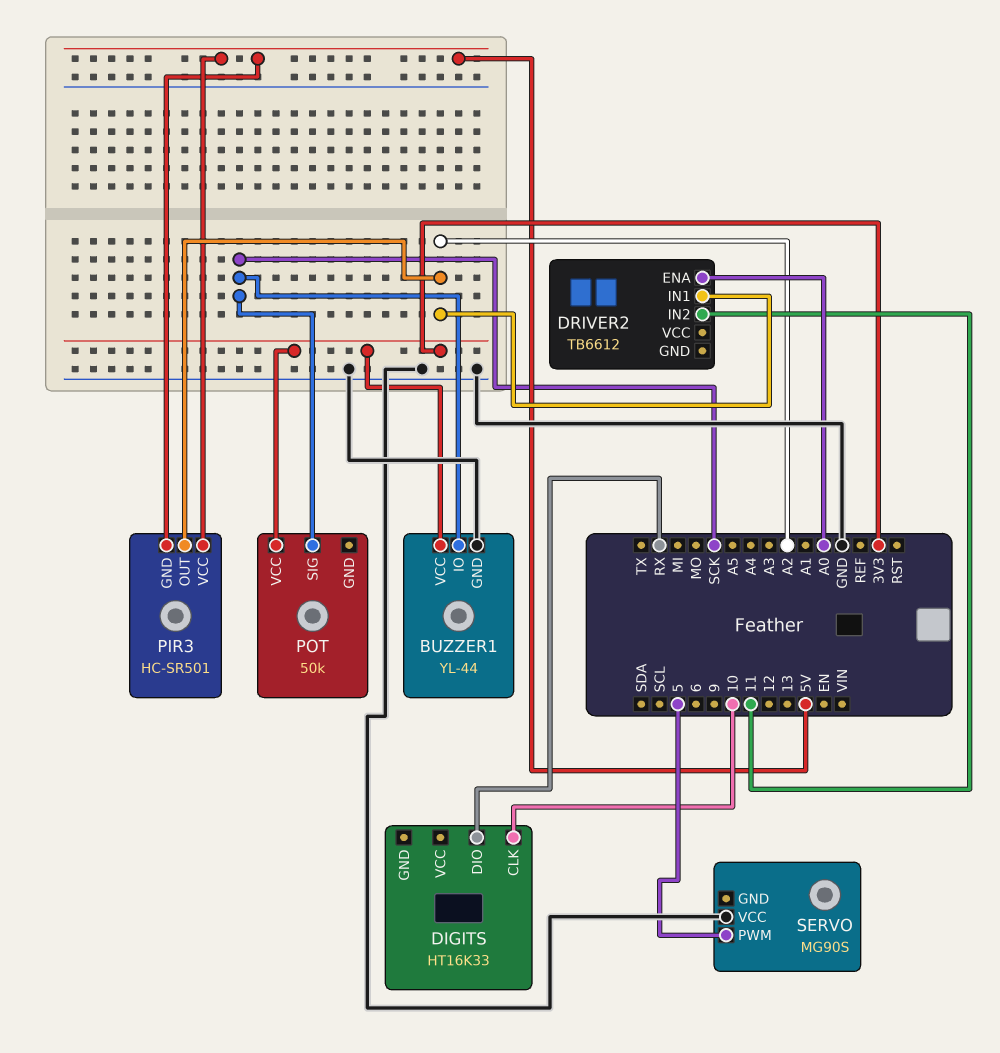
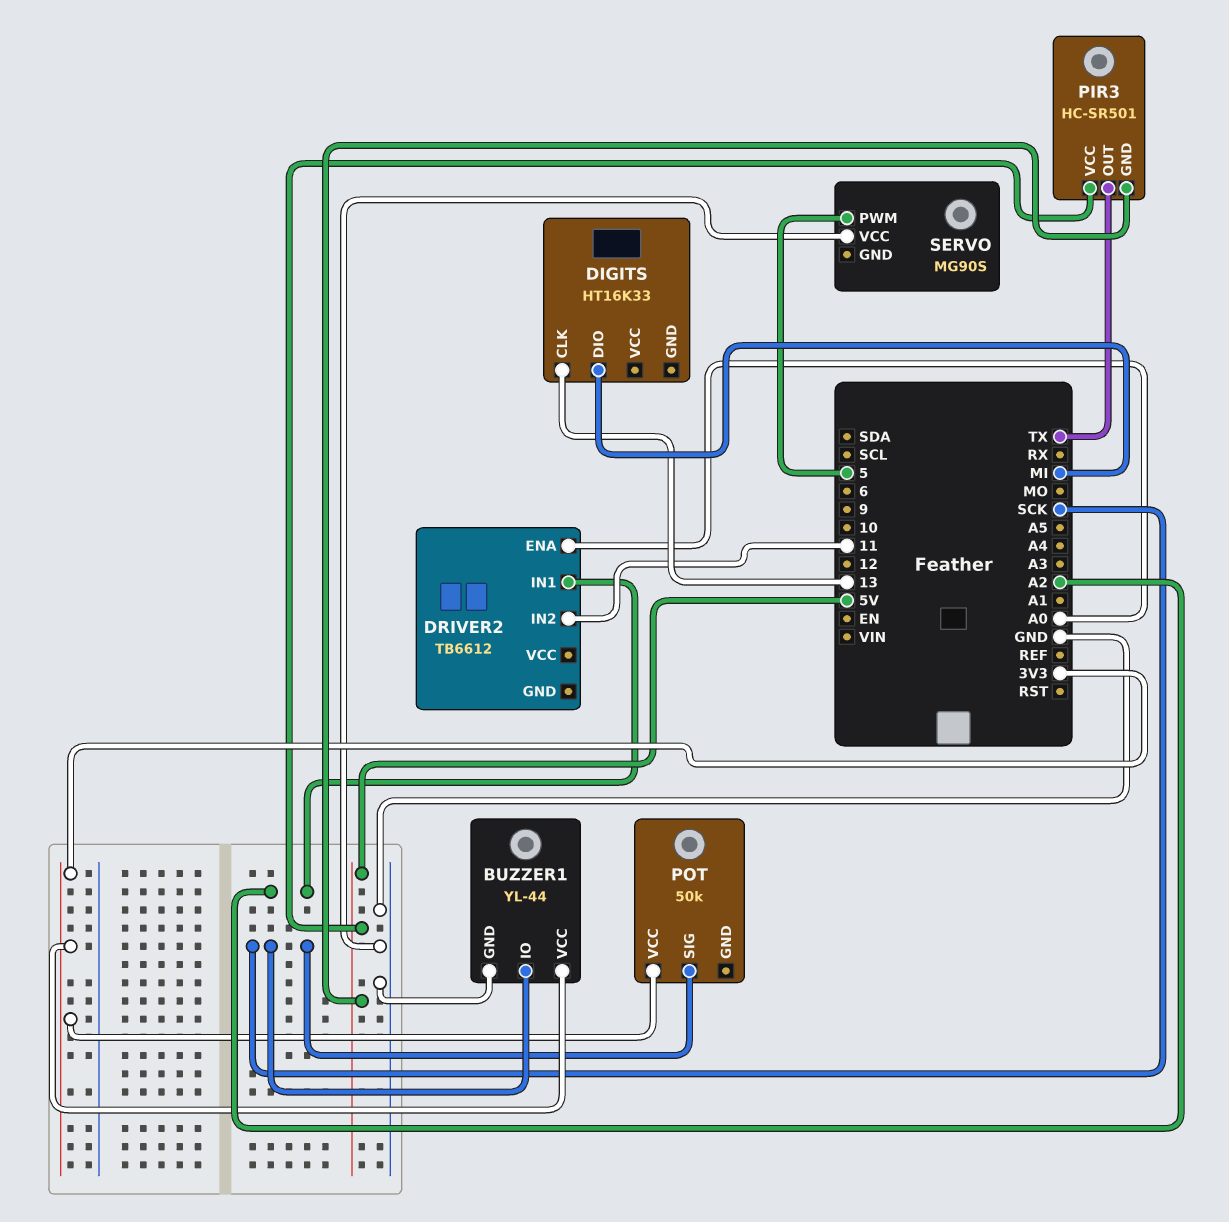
DIGITS pin CLK: 10 -> 13
DIGITS pin DIO: RX -> MI
PIR3 pin OUT: A2 -> TX

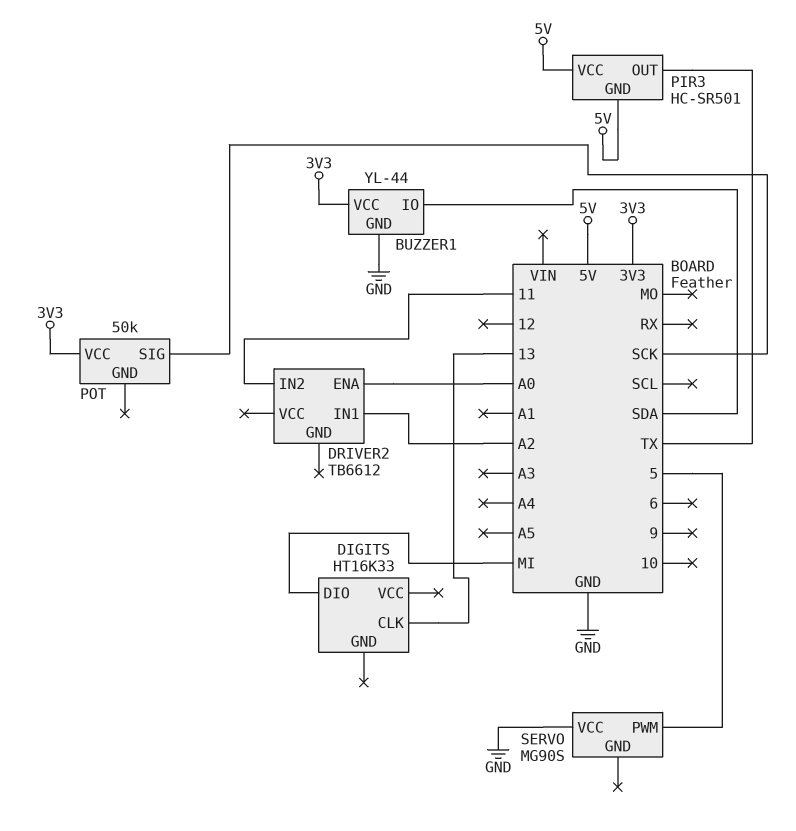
BUZZER1 pin IO: SCK -> SDA

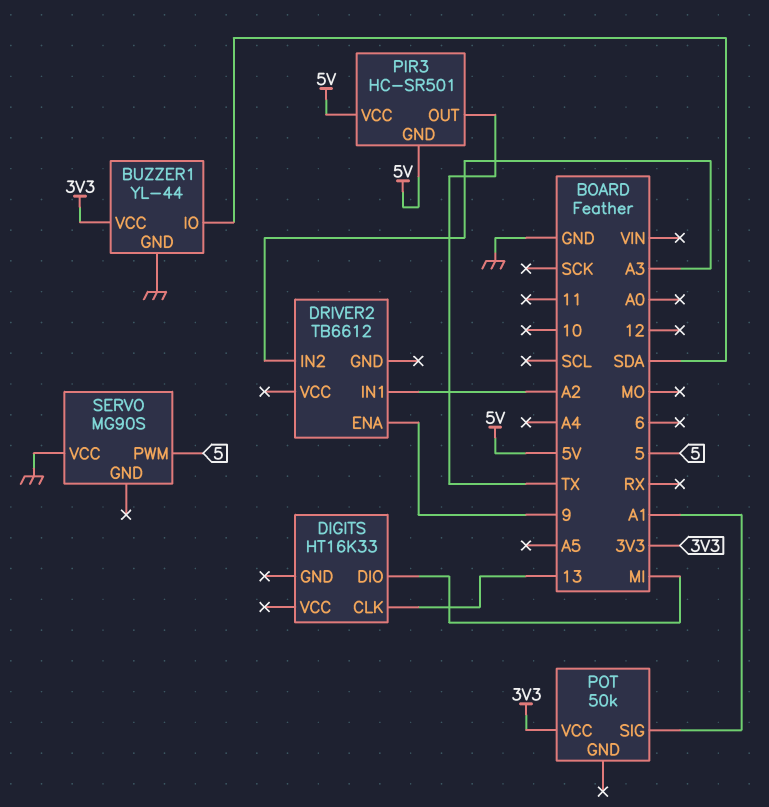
DRIVER2 pin ENA: A0 -> 9
DRIVER2 pin IN2: 11 -> A3
POT pin SIG: SCK -> A1

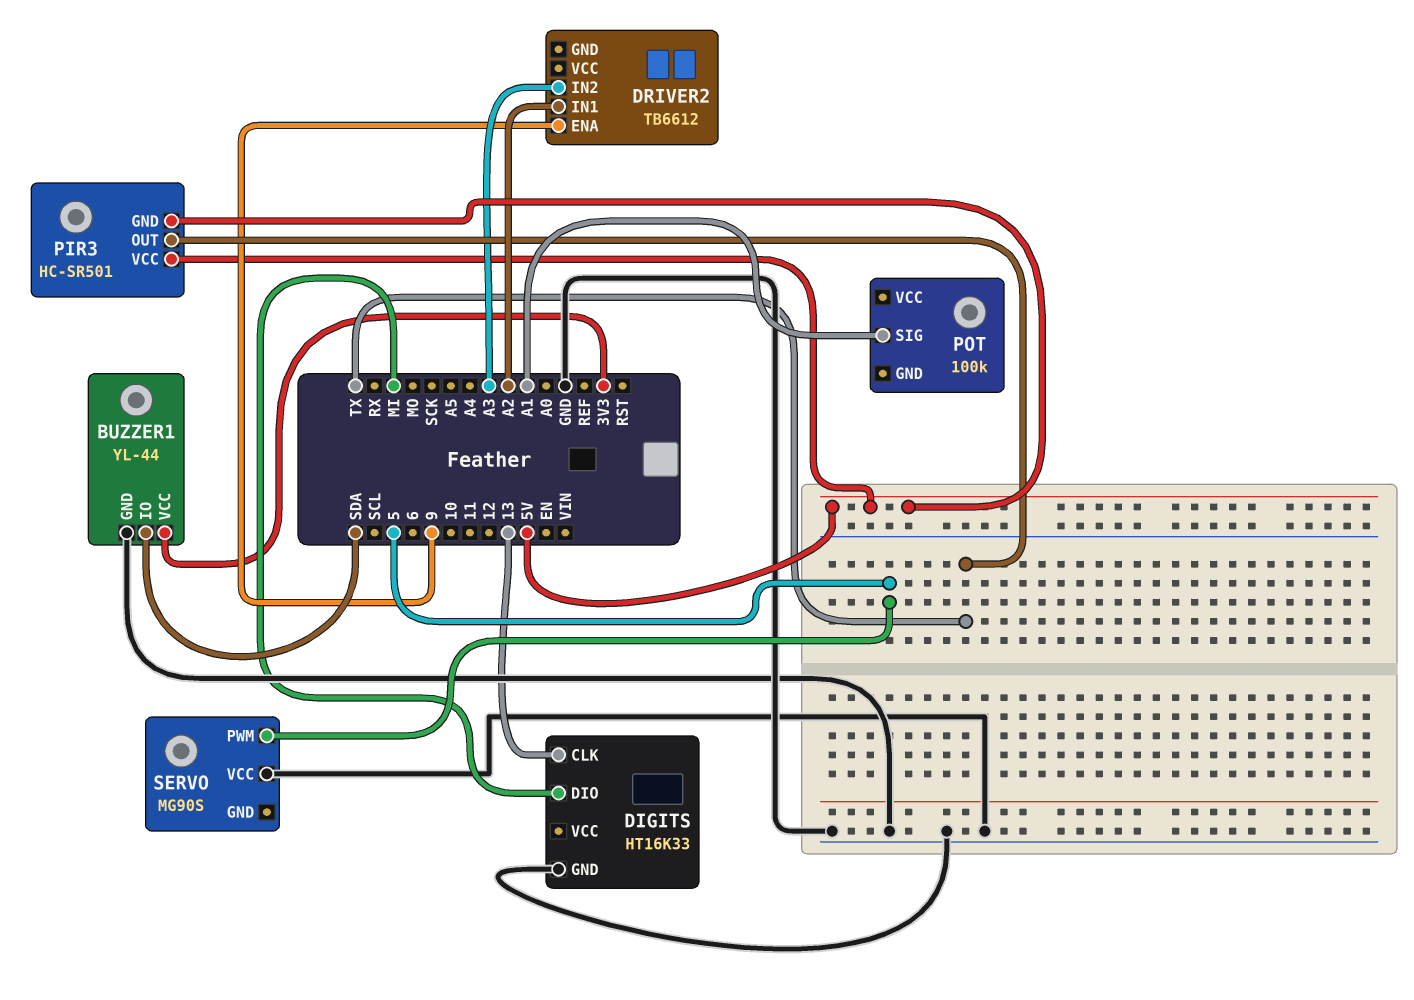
DIGITS pin GND: none -> GND
POT: 50k -> 100k
POT pin VCC: 3V3 -> none

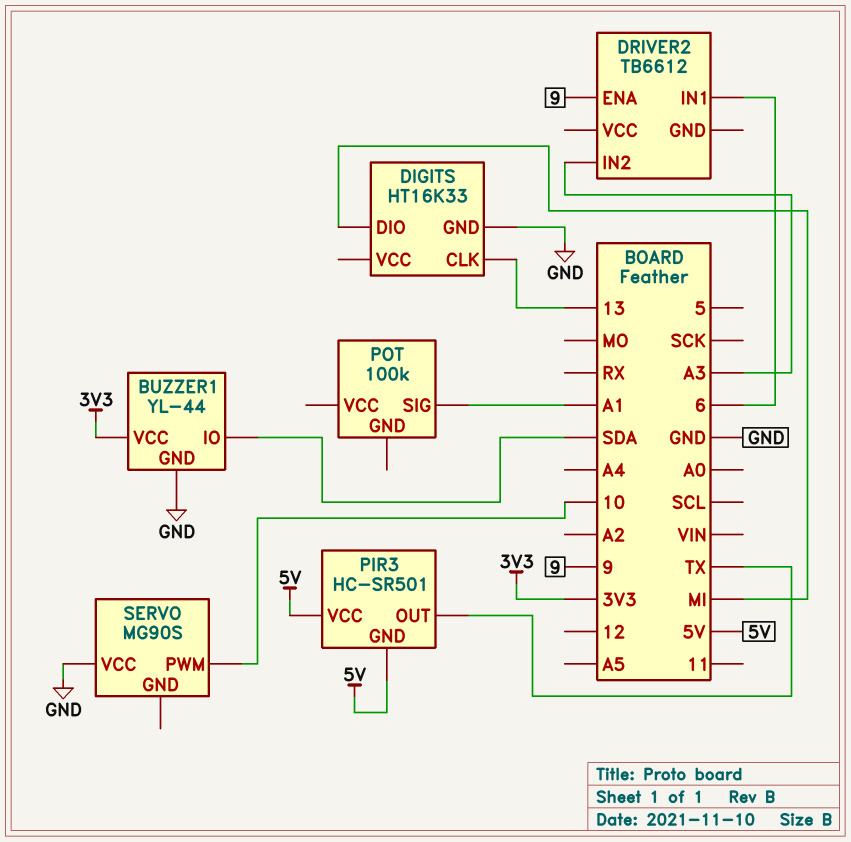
DRIVER2 pin IN1: A2 -> 6
SERVO pin PWM: 5 -> 10

